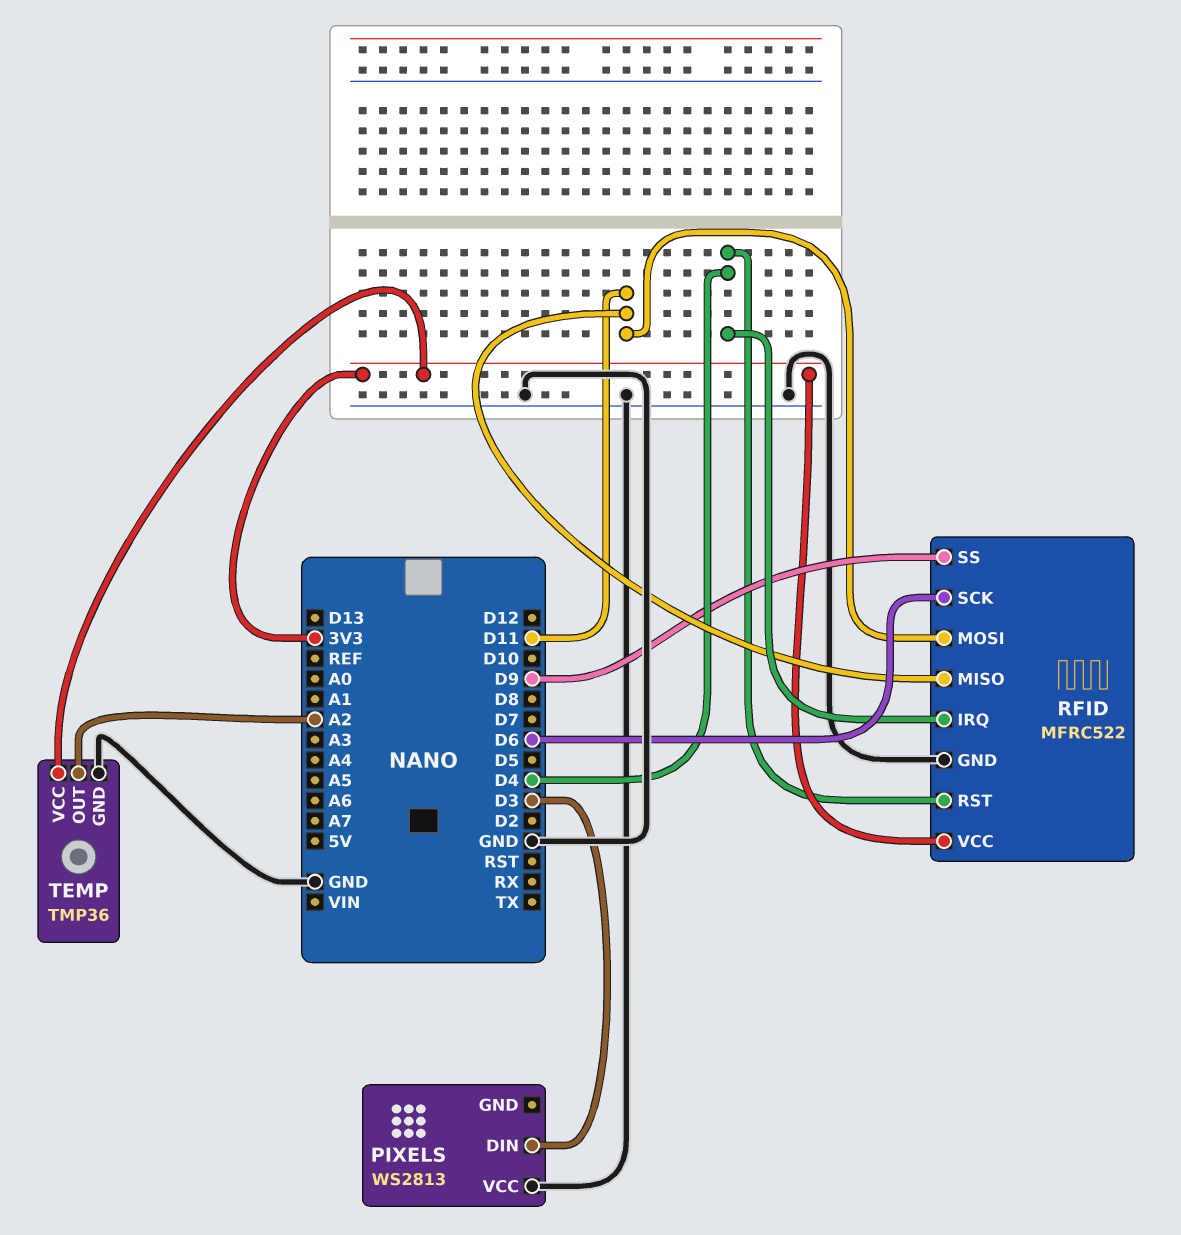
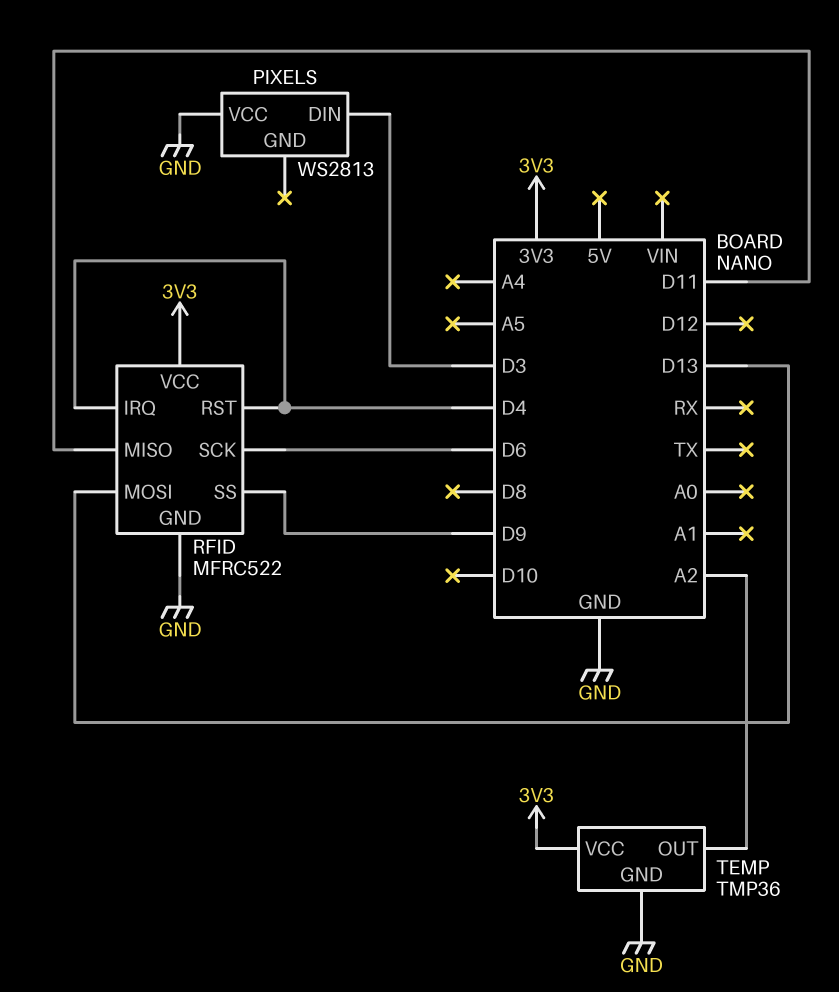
RFID pin MOSI: D11 -> D13

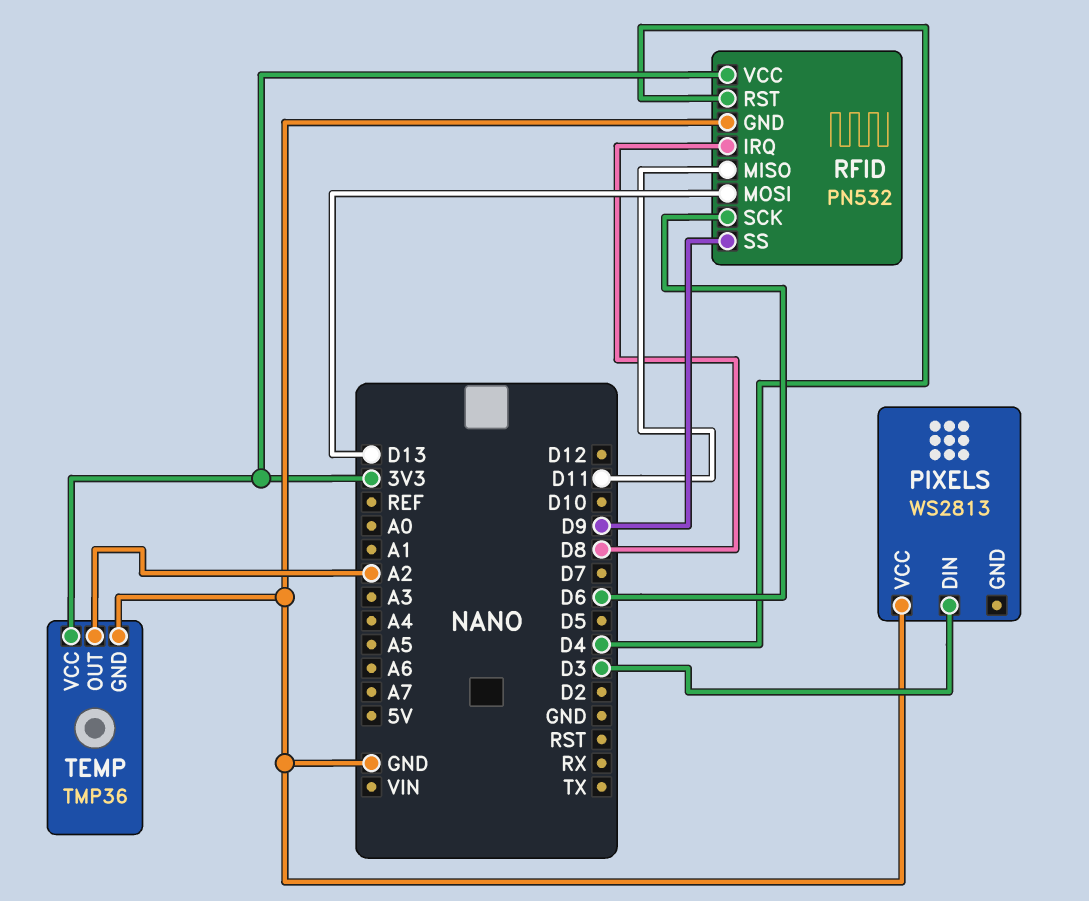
RFID: MFRC522 -> PN532
RFID pin IRQ: D4 -> D8

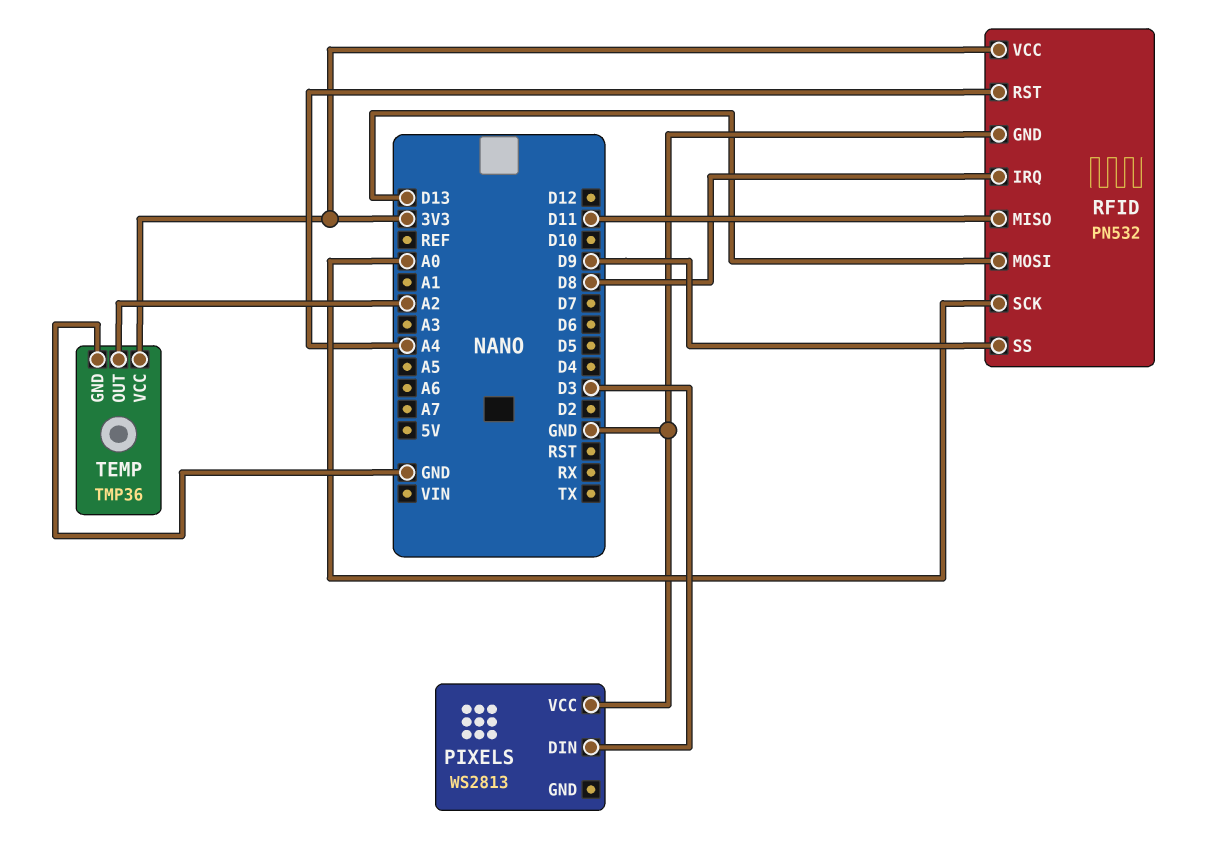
RFID pin RST: D4 -> A4
RFID pin SCK: D6 -> A0

